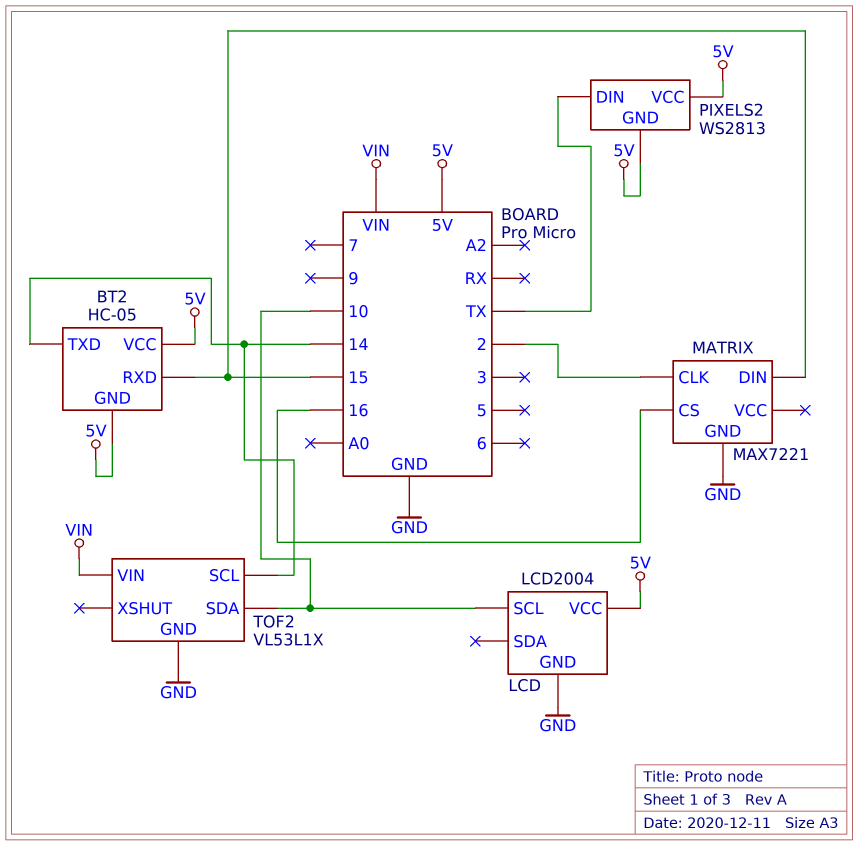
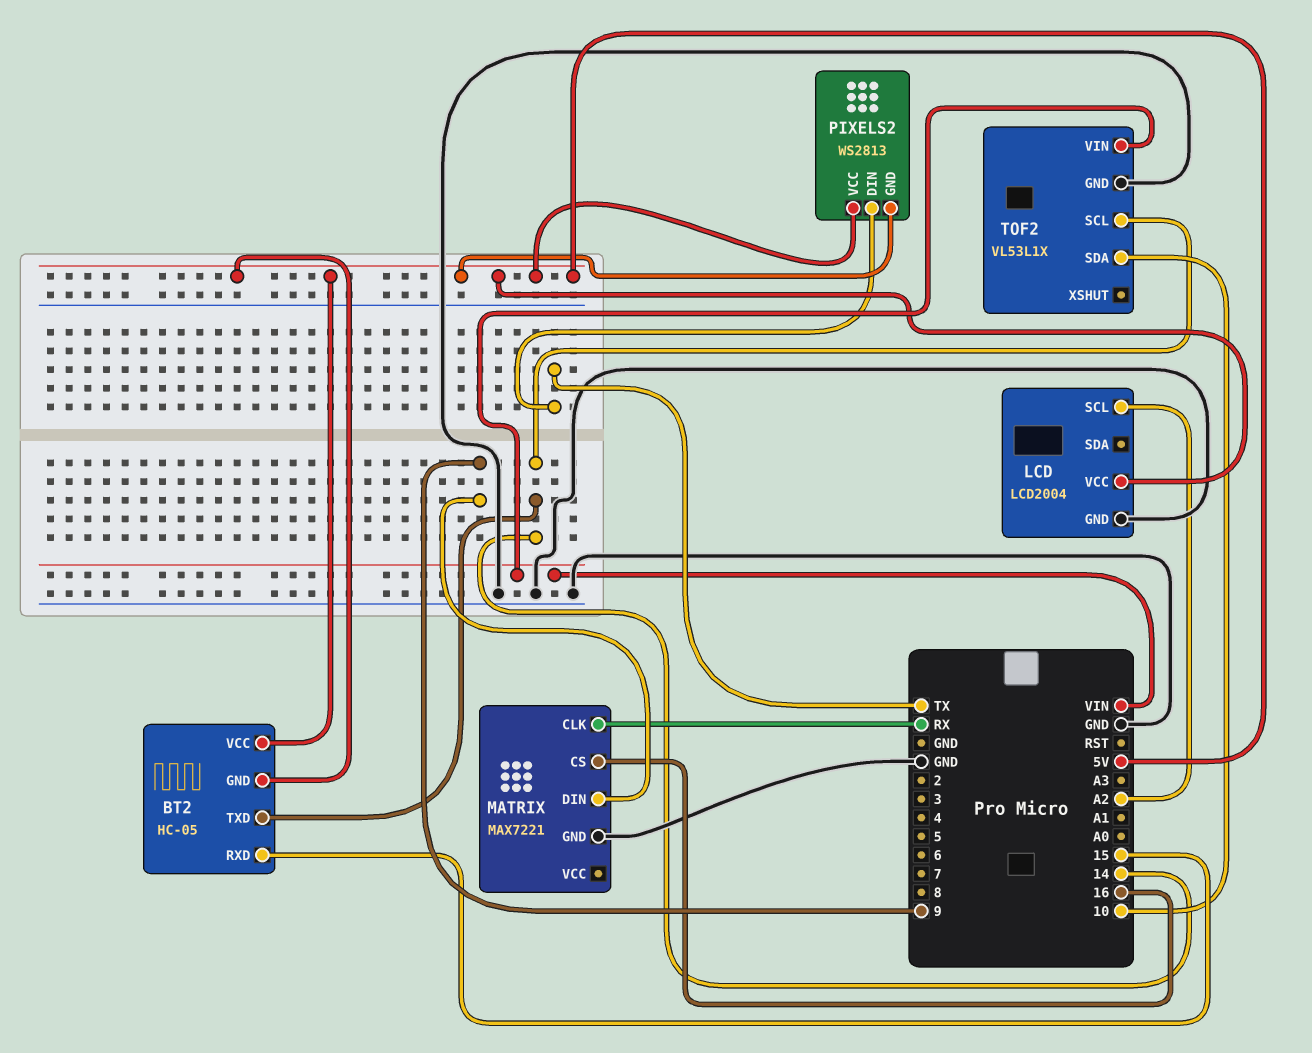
LCD pin SCL: 10 -> A2
MATRIX pin CLK: 2 -> RX
MATRIX pin DIN: 15 -> 9

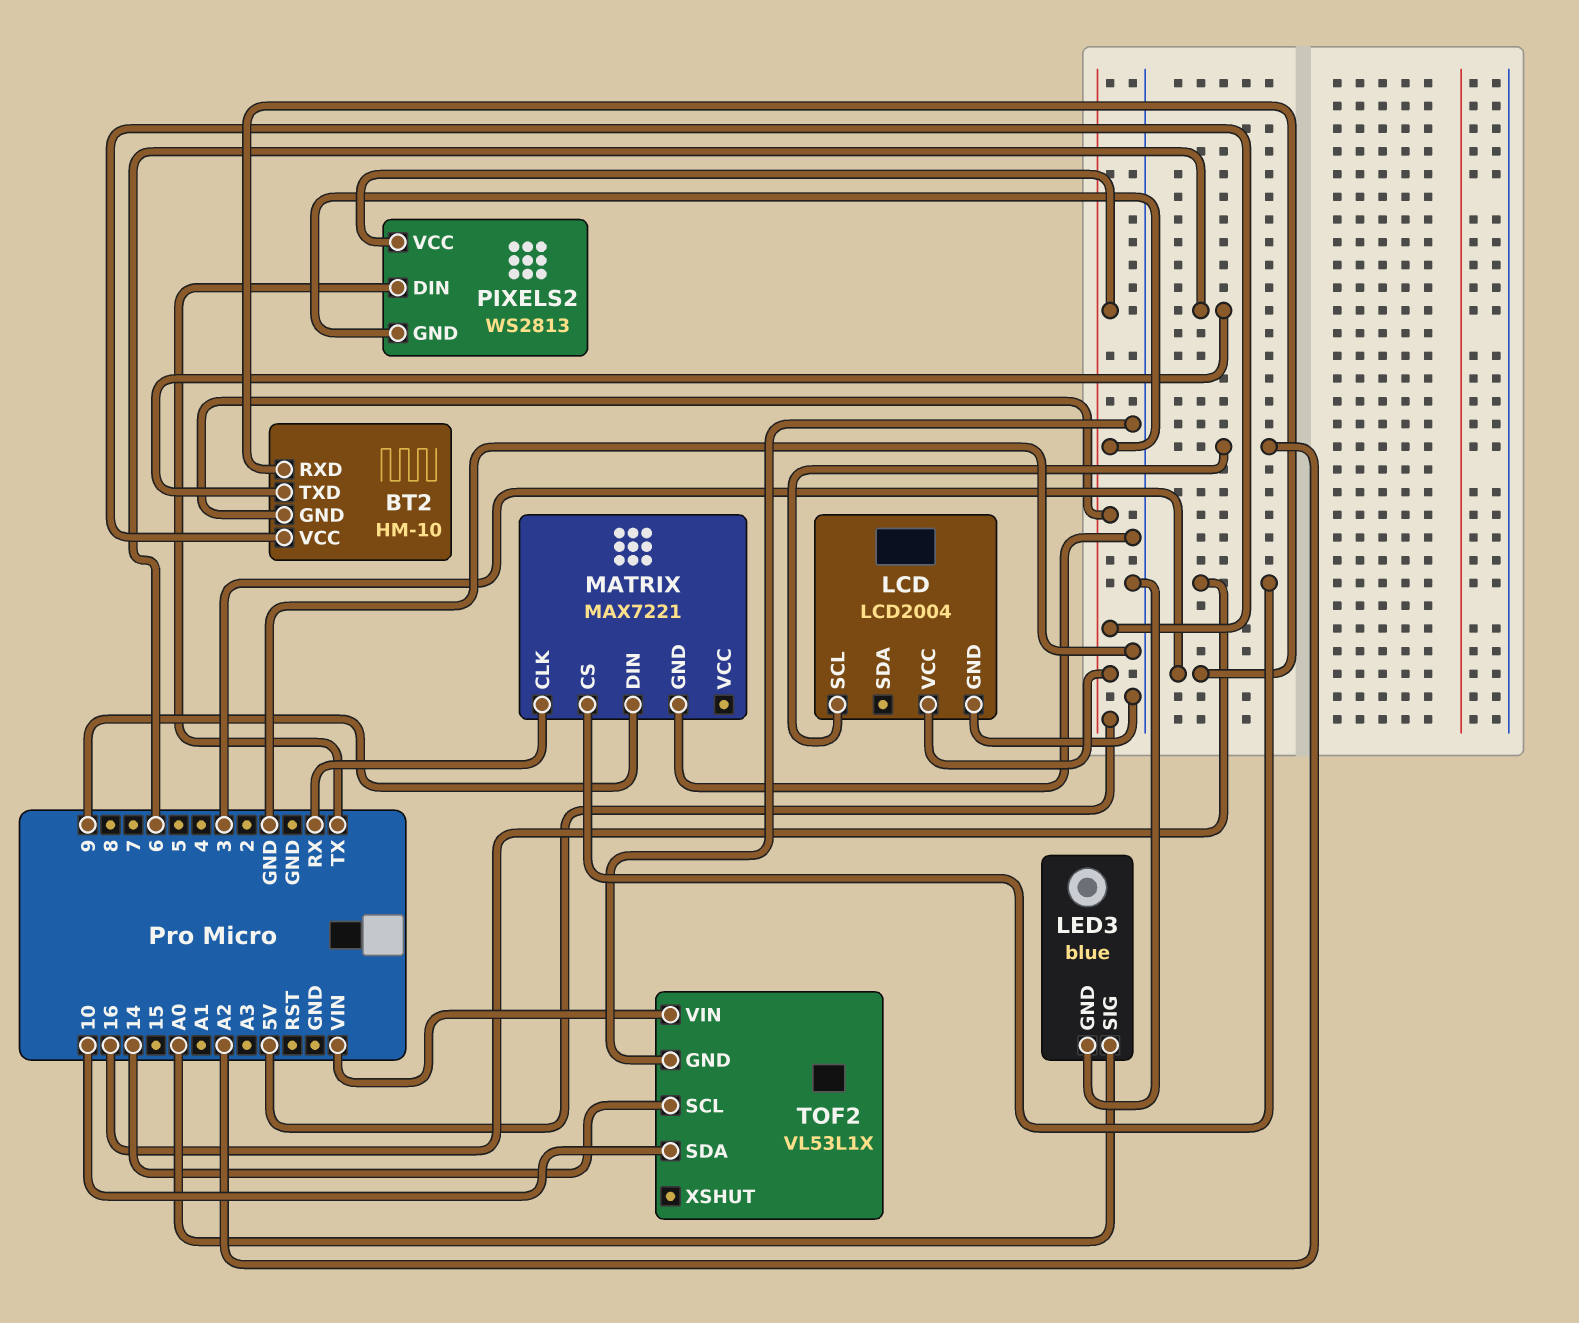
BT2: HC-05 -> HM-10
BT2 pin RXD: 15 -> 3
BT2 pin TXD: 14 -> 6
LED3: none -> blue
LED3 pin GND: none -> GND
LED3 pin SIG: none -> A0

